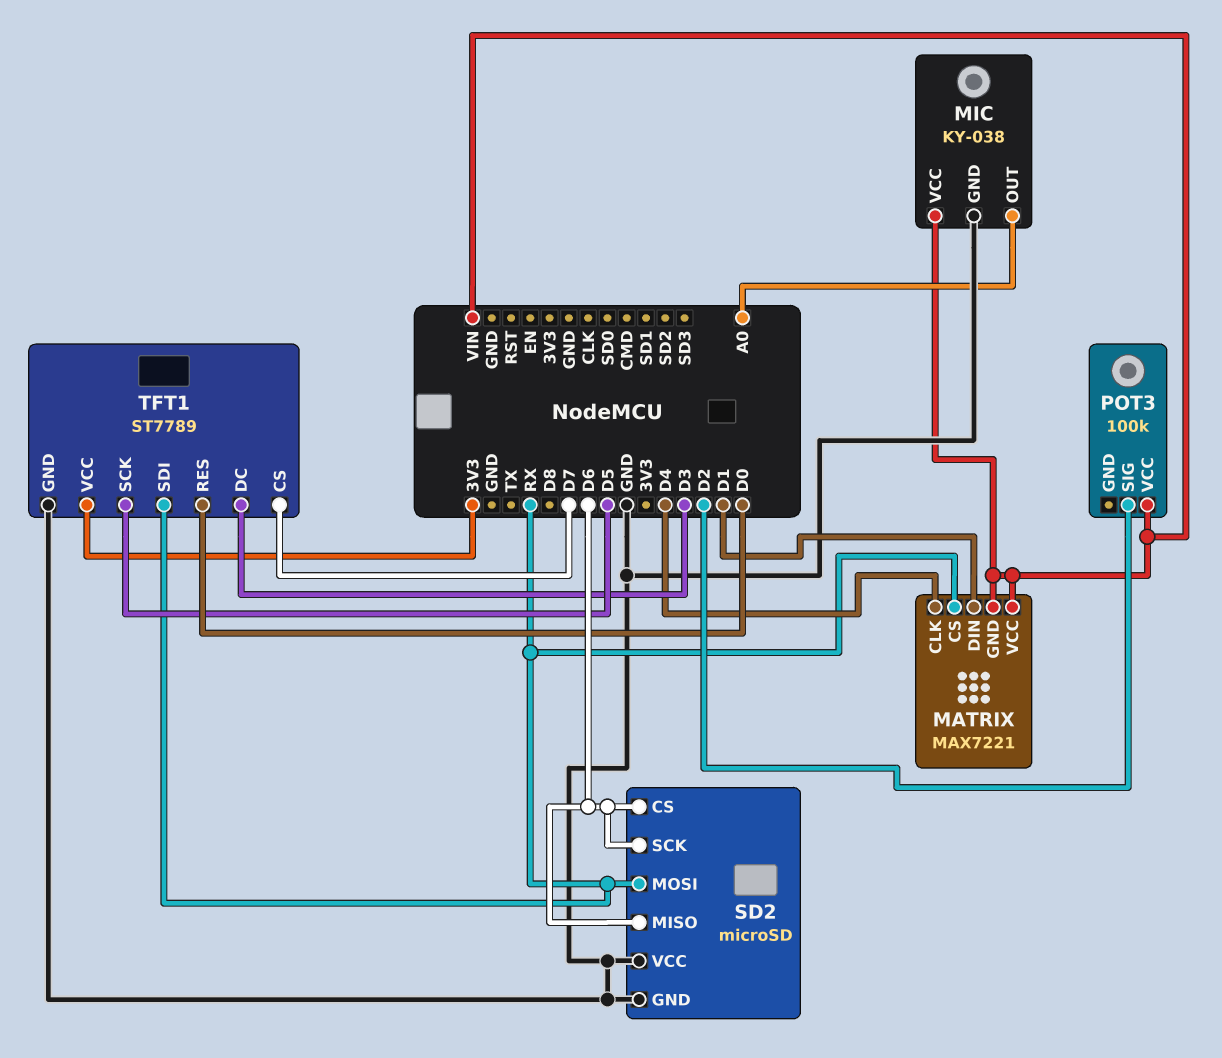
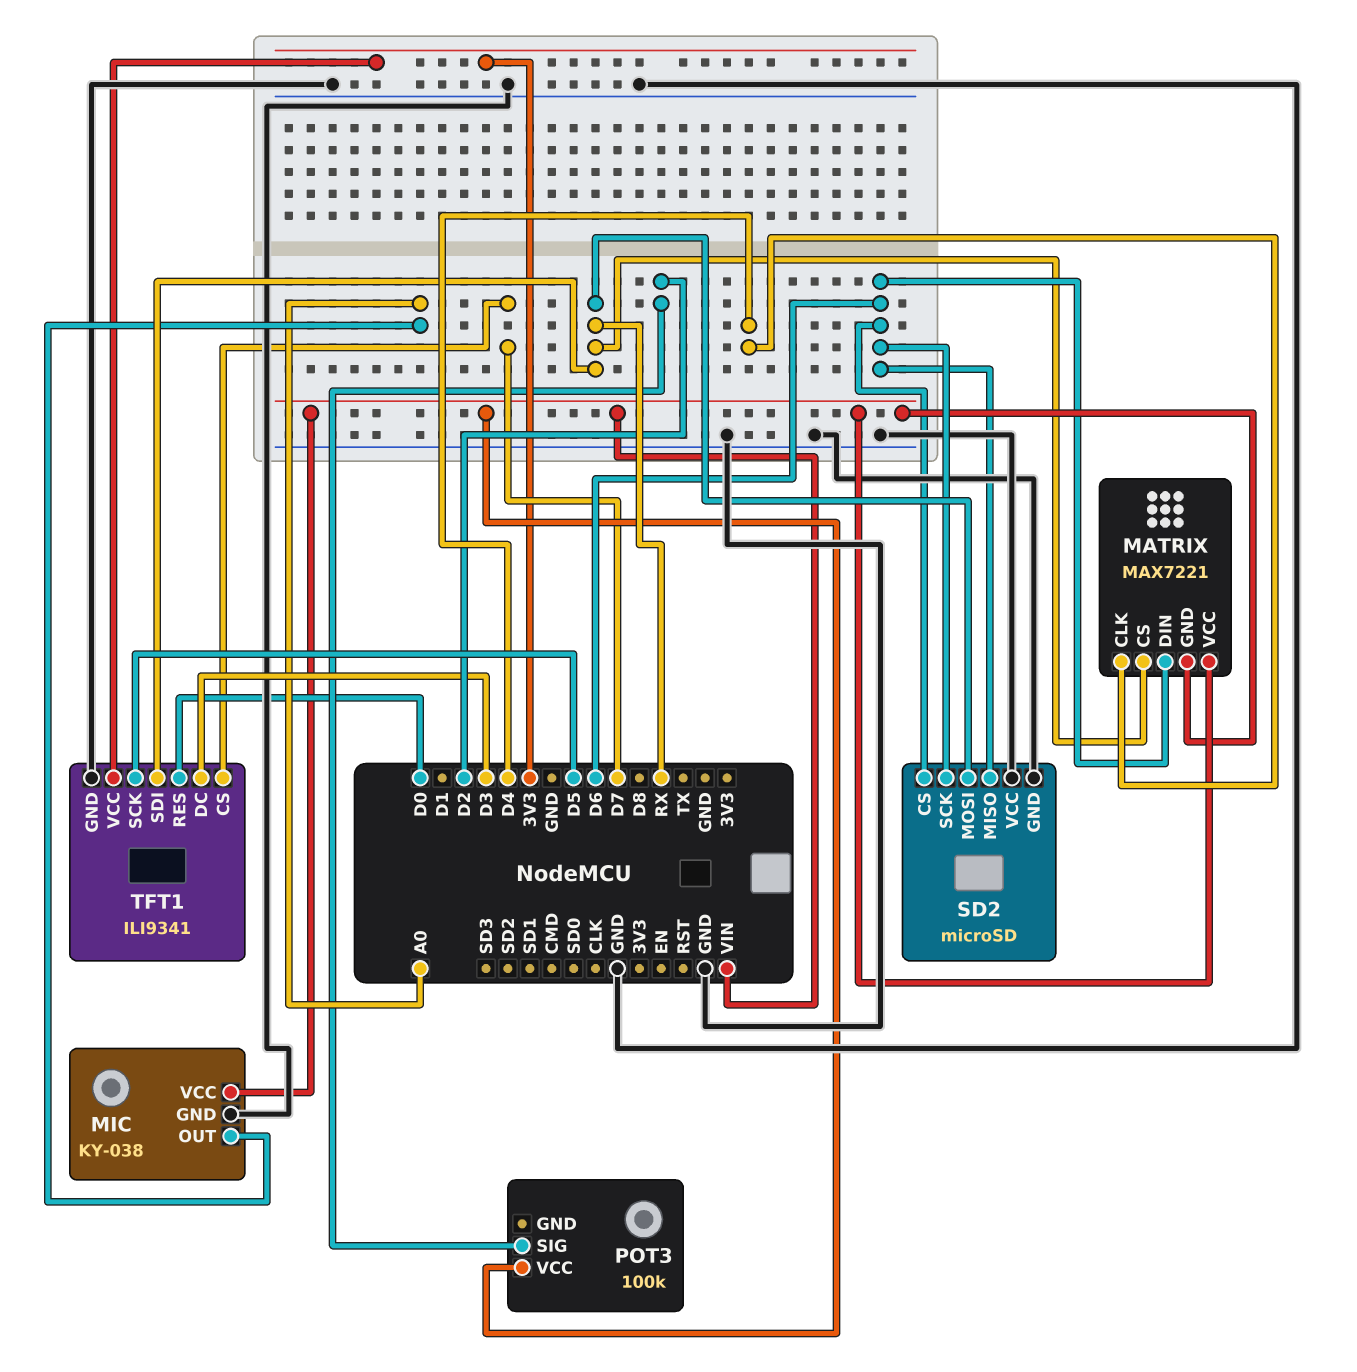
MATRIX pin DIN: D1 -> D6
TFT1: ST7789 -> ILI9341

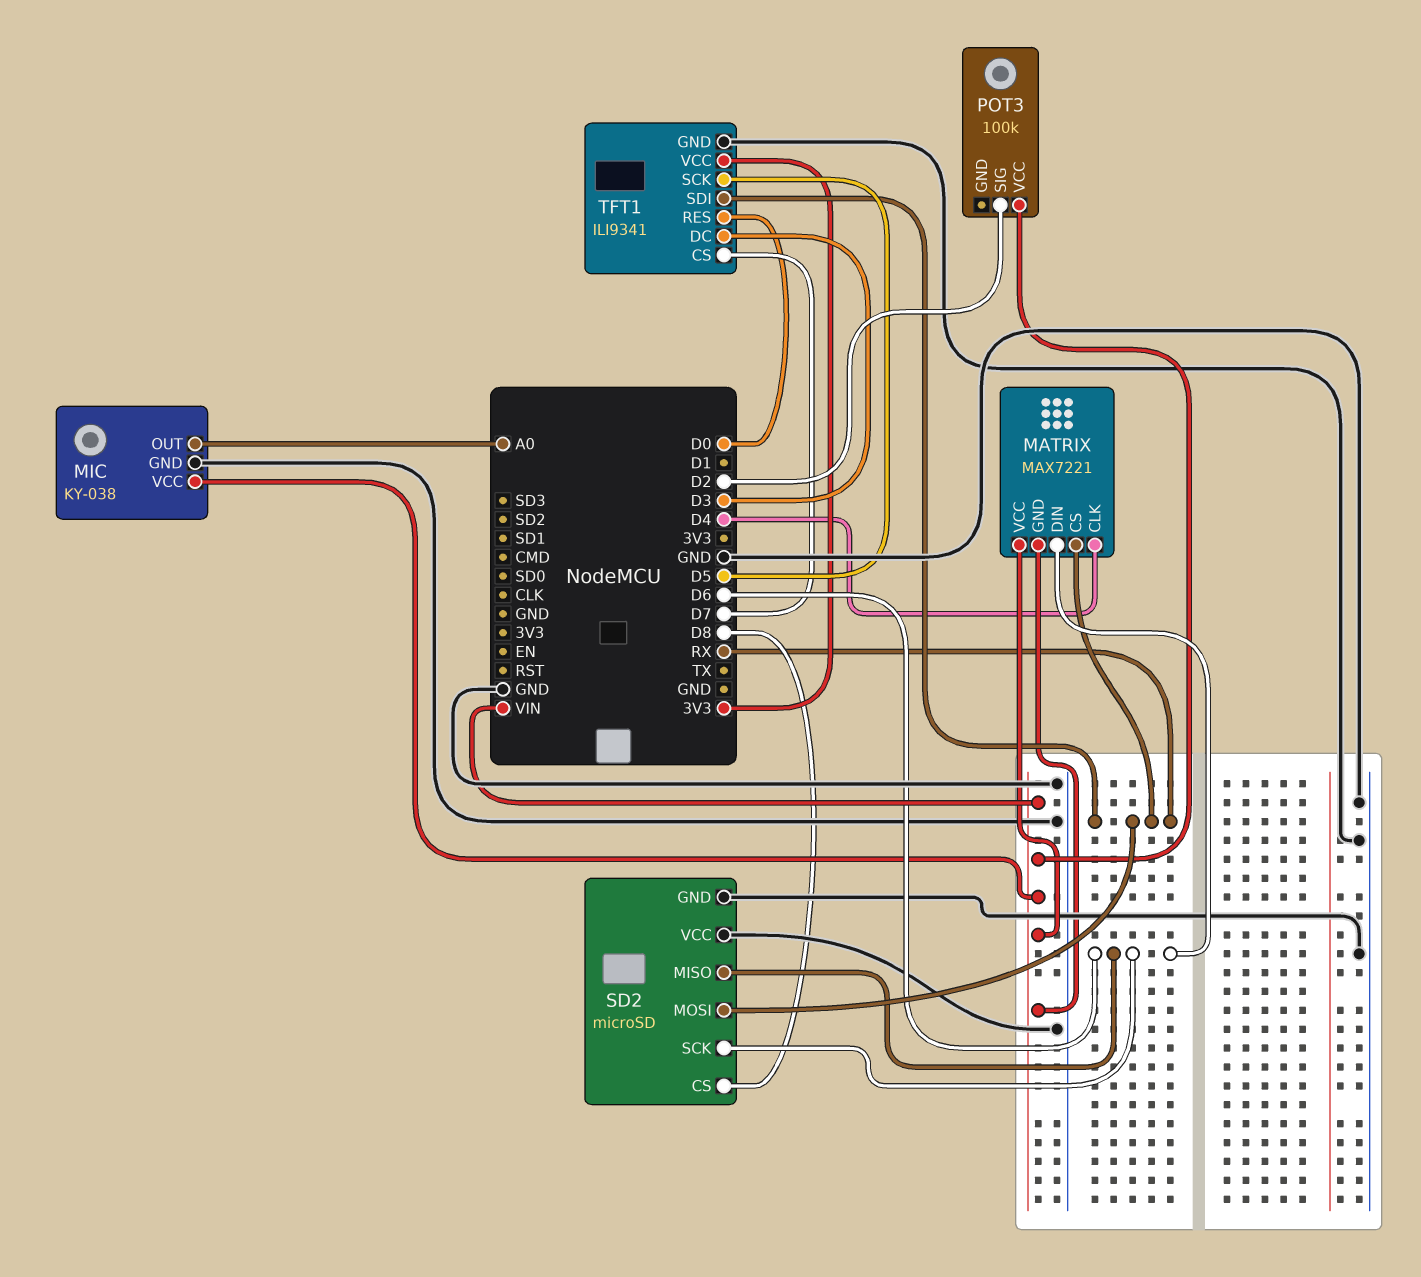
SD2 pin CS: D6 -> D8

